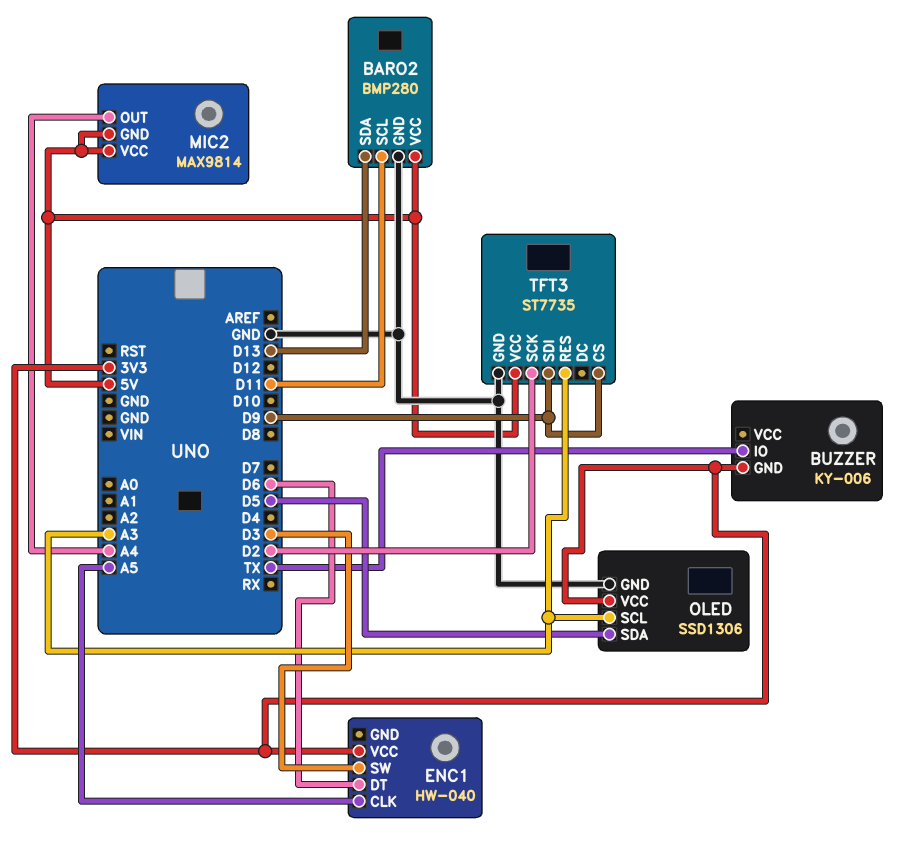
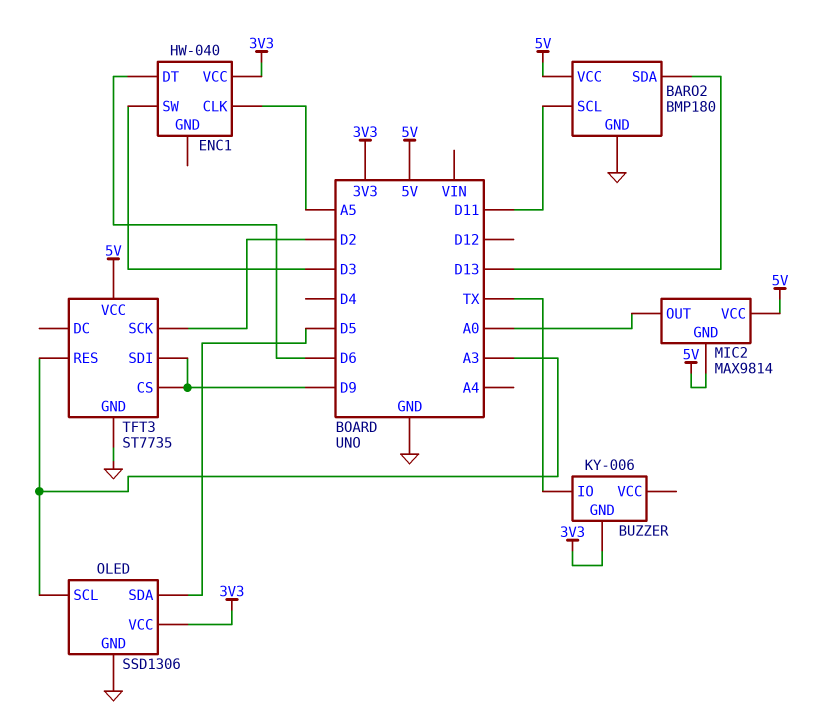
BARO2: BMP280 -> BMP180
MIC2 pin OUT: A4 -> A0

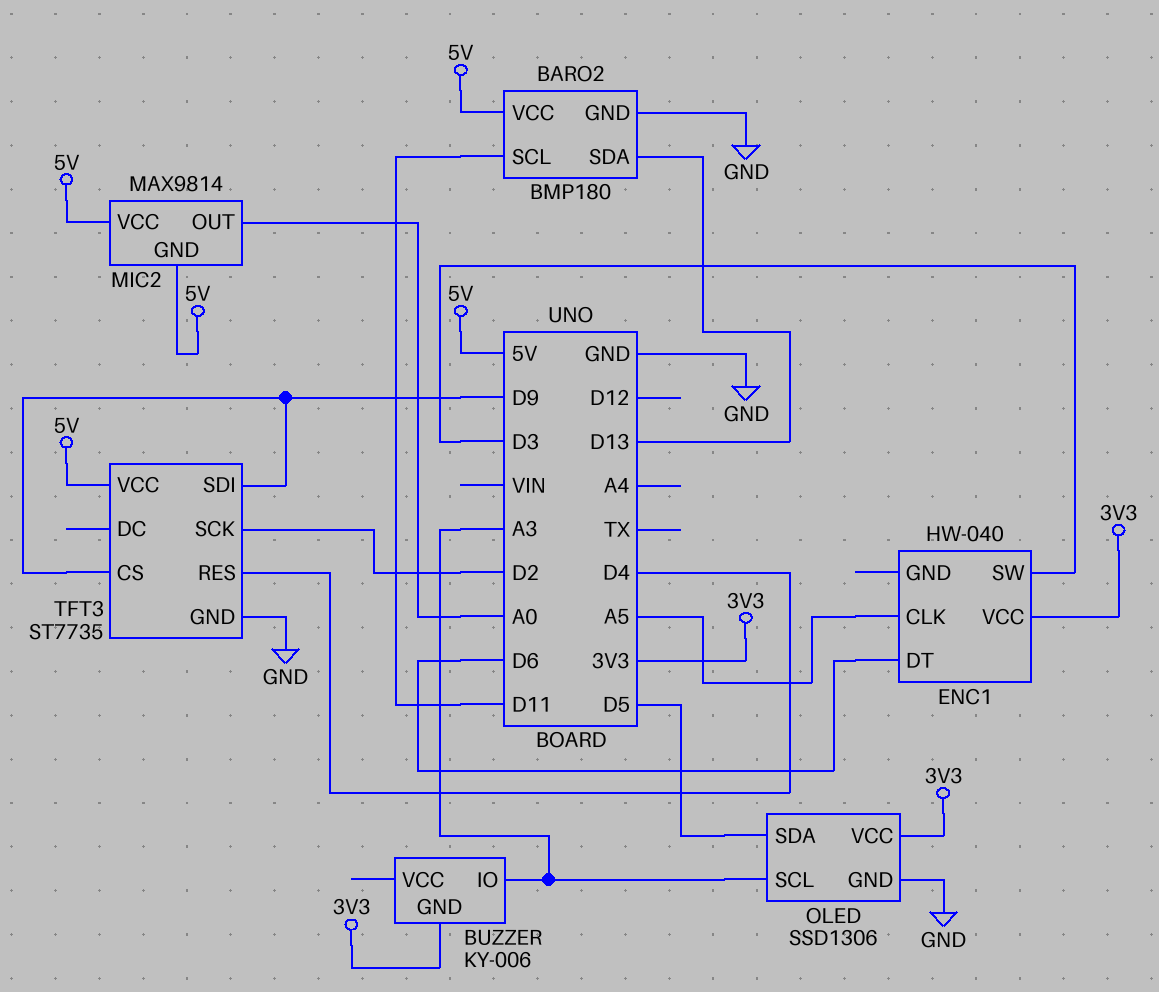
BUZZER pin IO: TX -> A3
TFT3 pin RES: A3 -> D4

